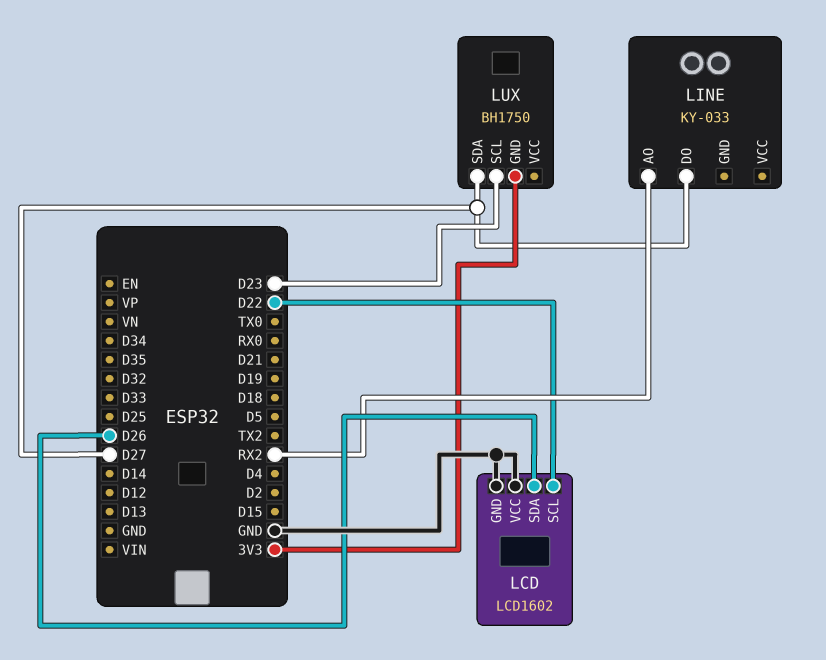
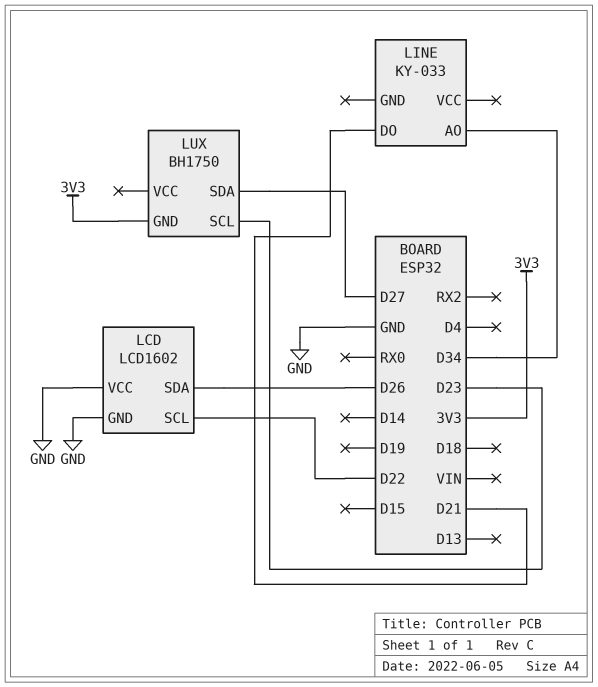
LINE pin AO: RX2 -> D34
LINE pin DO: D27 -> D21

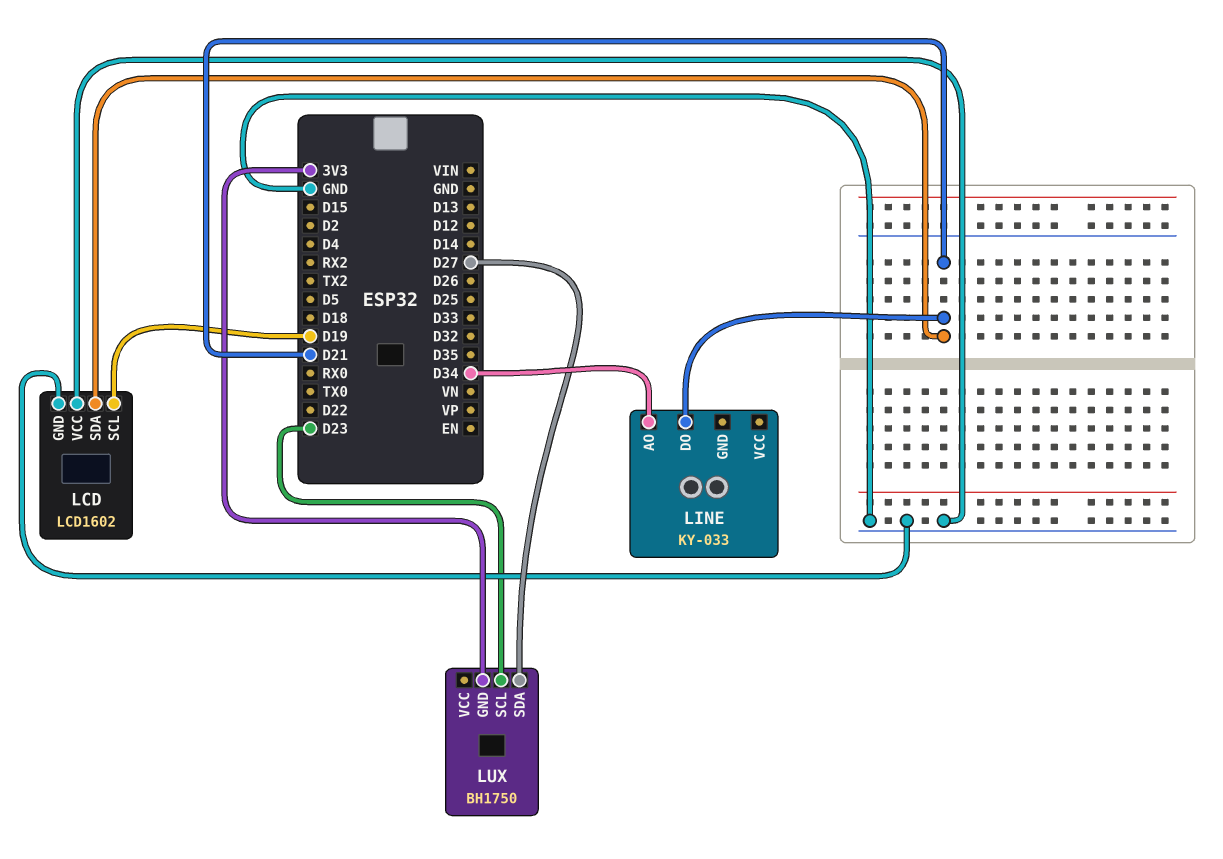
LCD pin SCL: D22 -> D19
LCD pin SDA: D26 -> D21

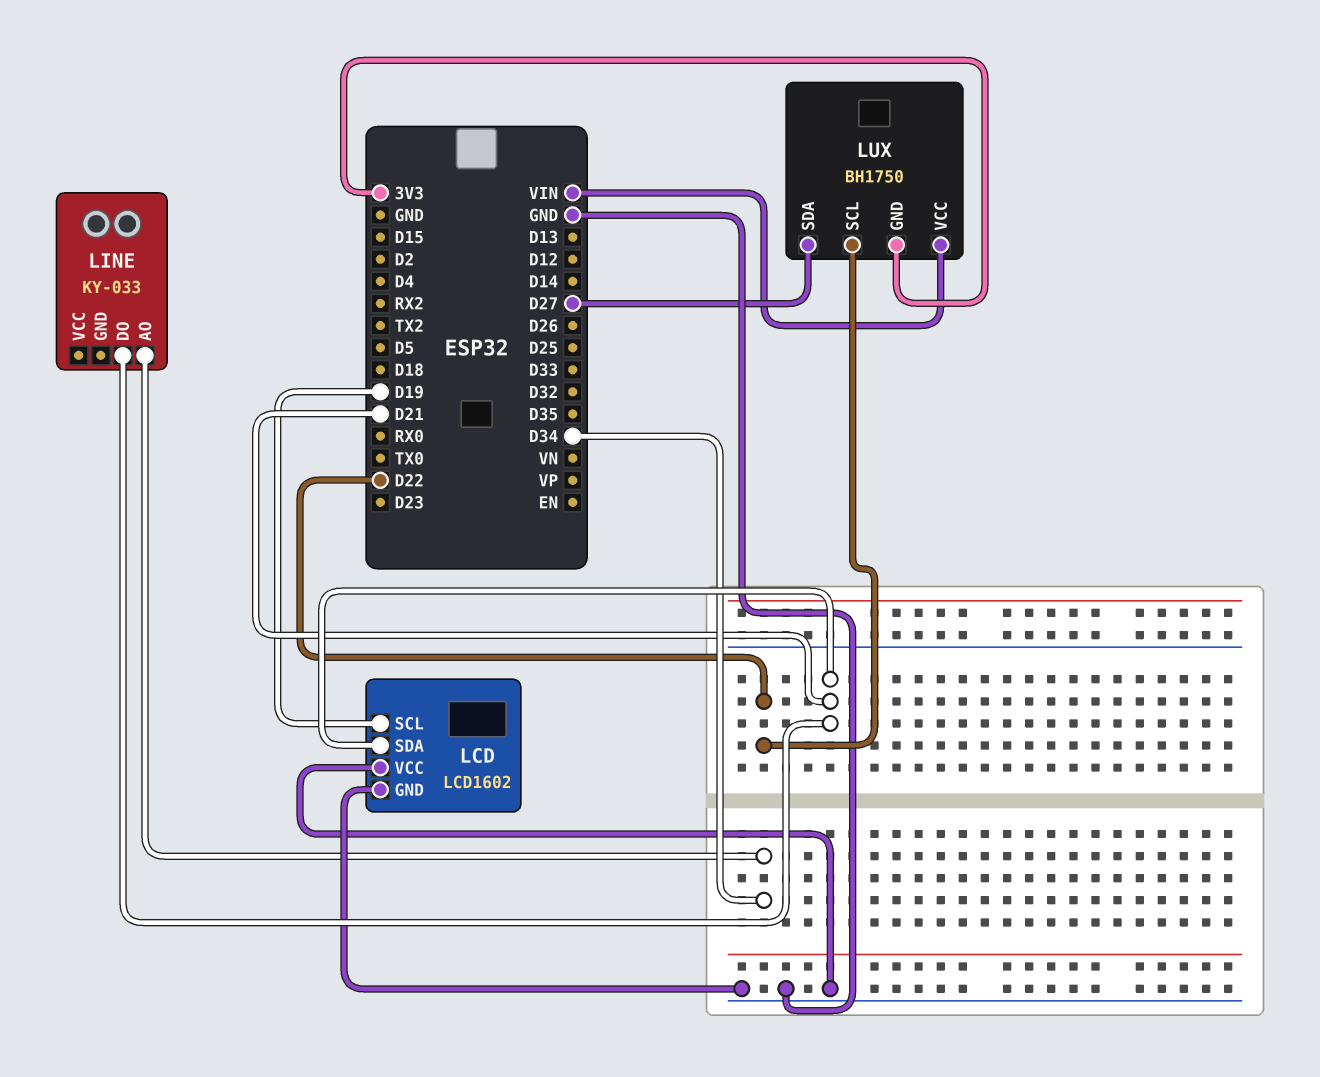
LUX pin SCL: D23 -> D22
LUX pin VCC: none -> VIN

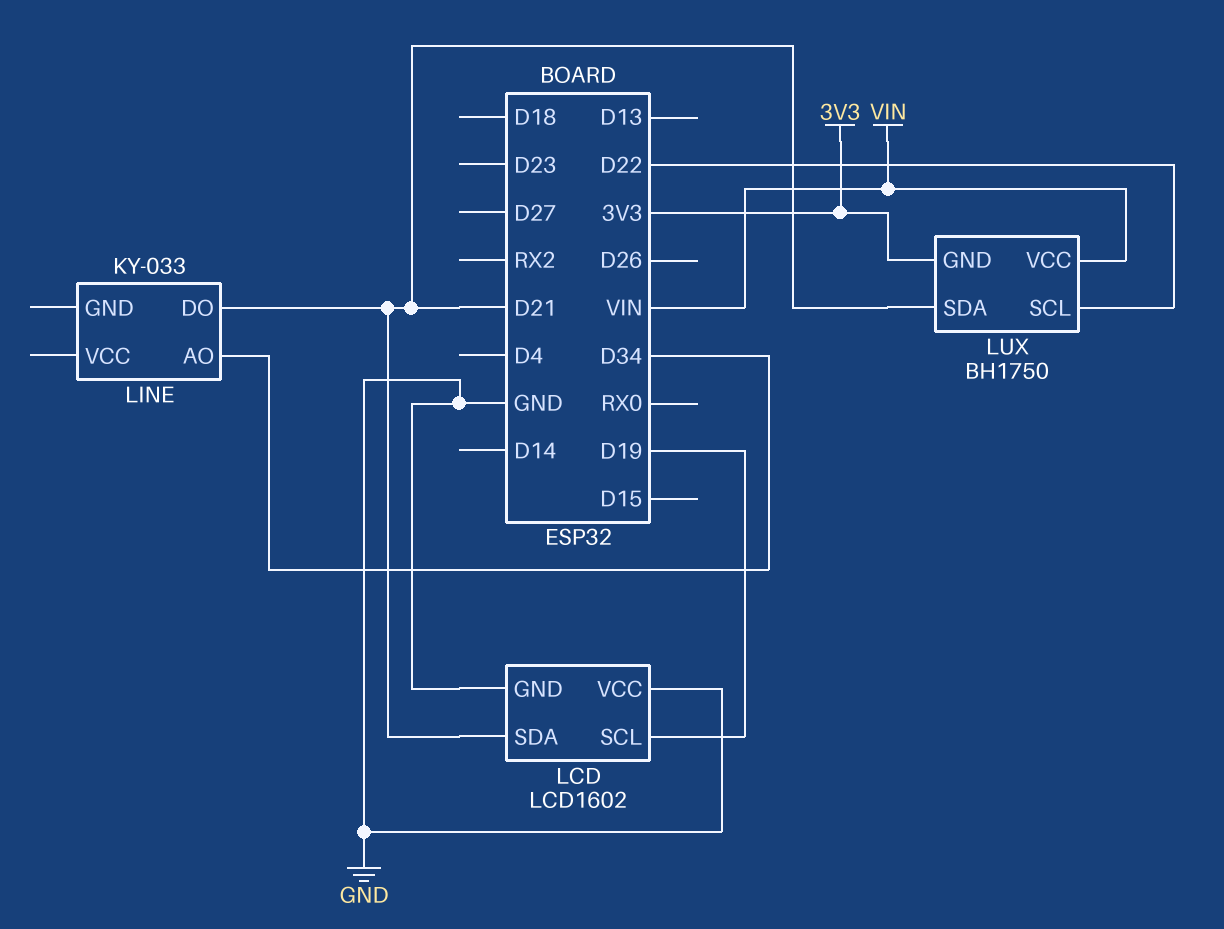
LUX pin SDA: D27 -> D21

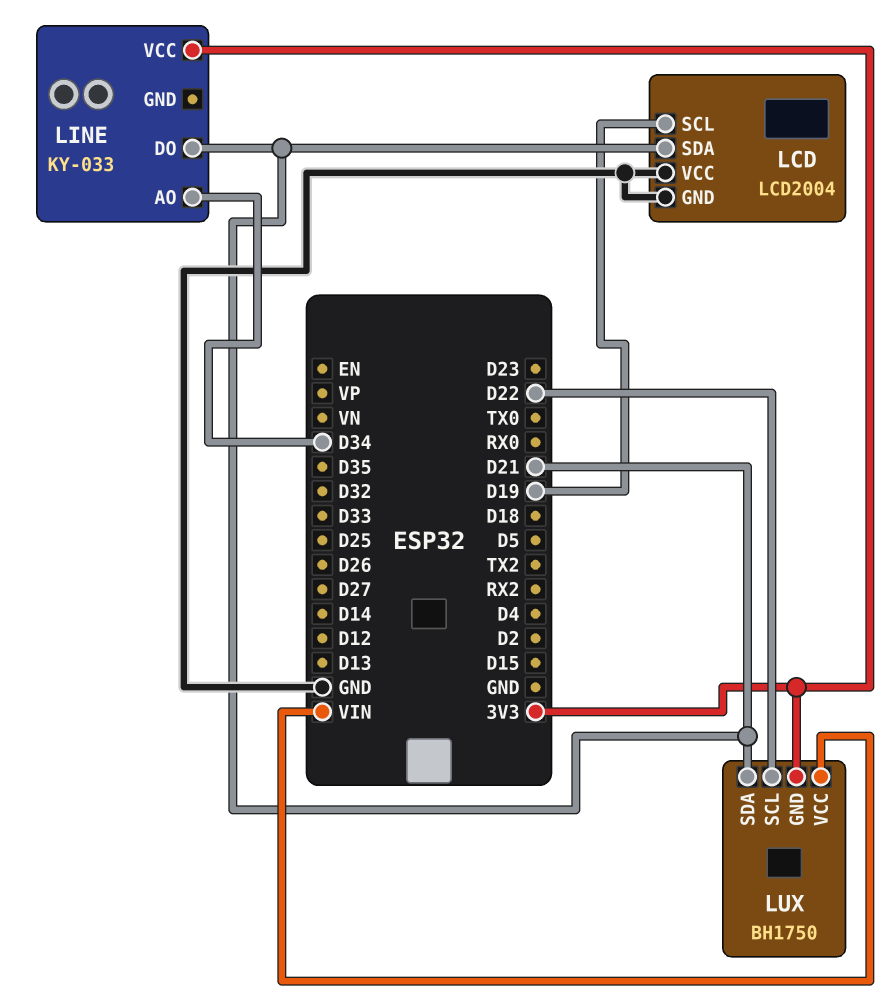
LCD: LCD1602 -> LCD2004
LINE pin VCC: none -> 3V3

